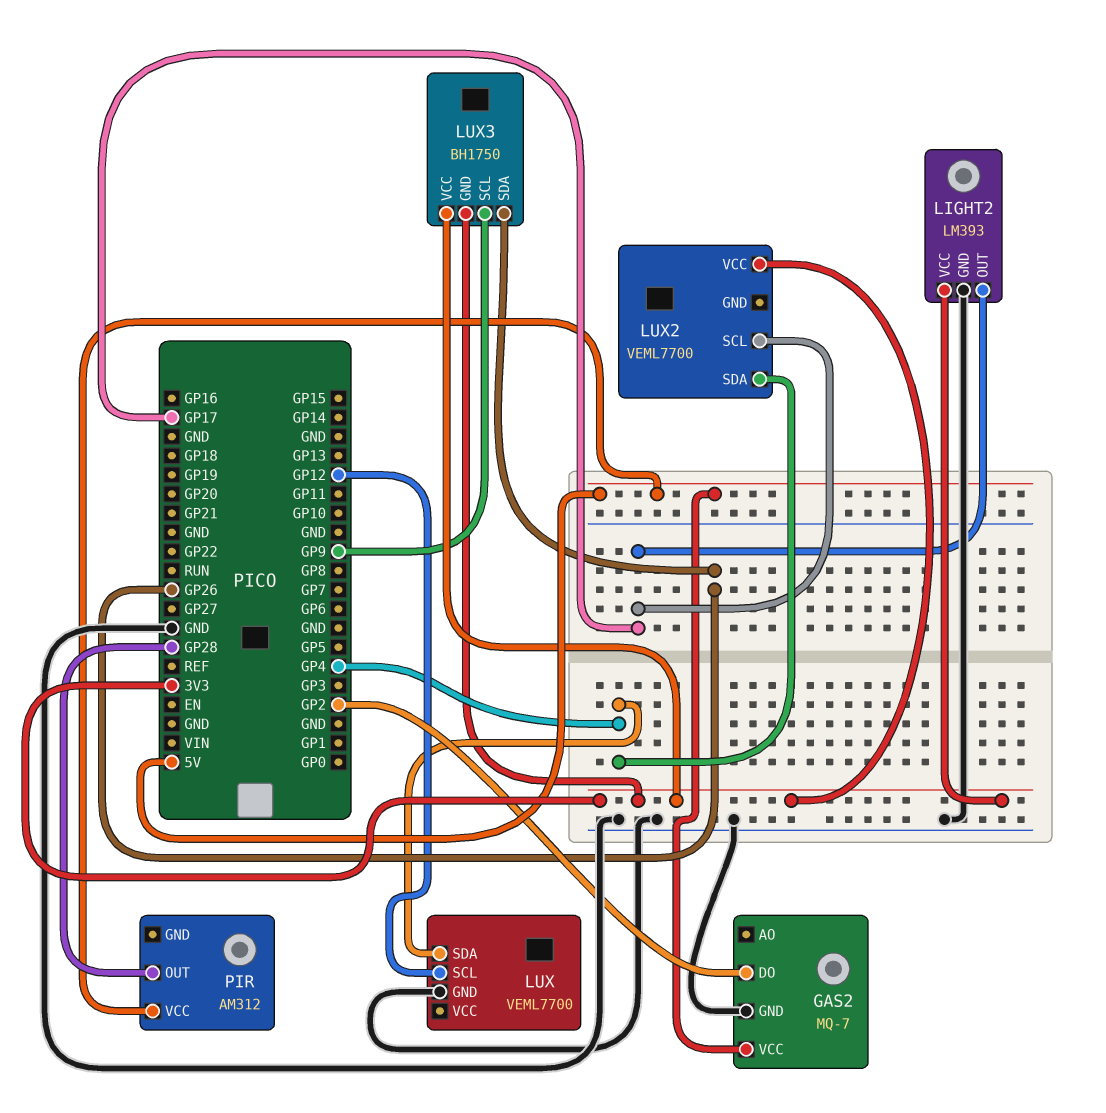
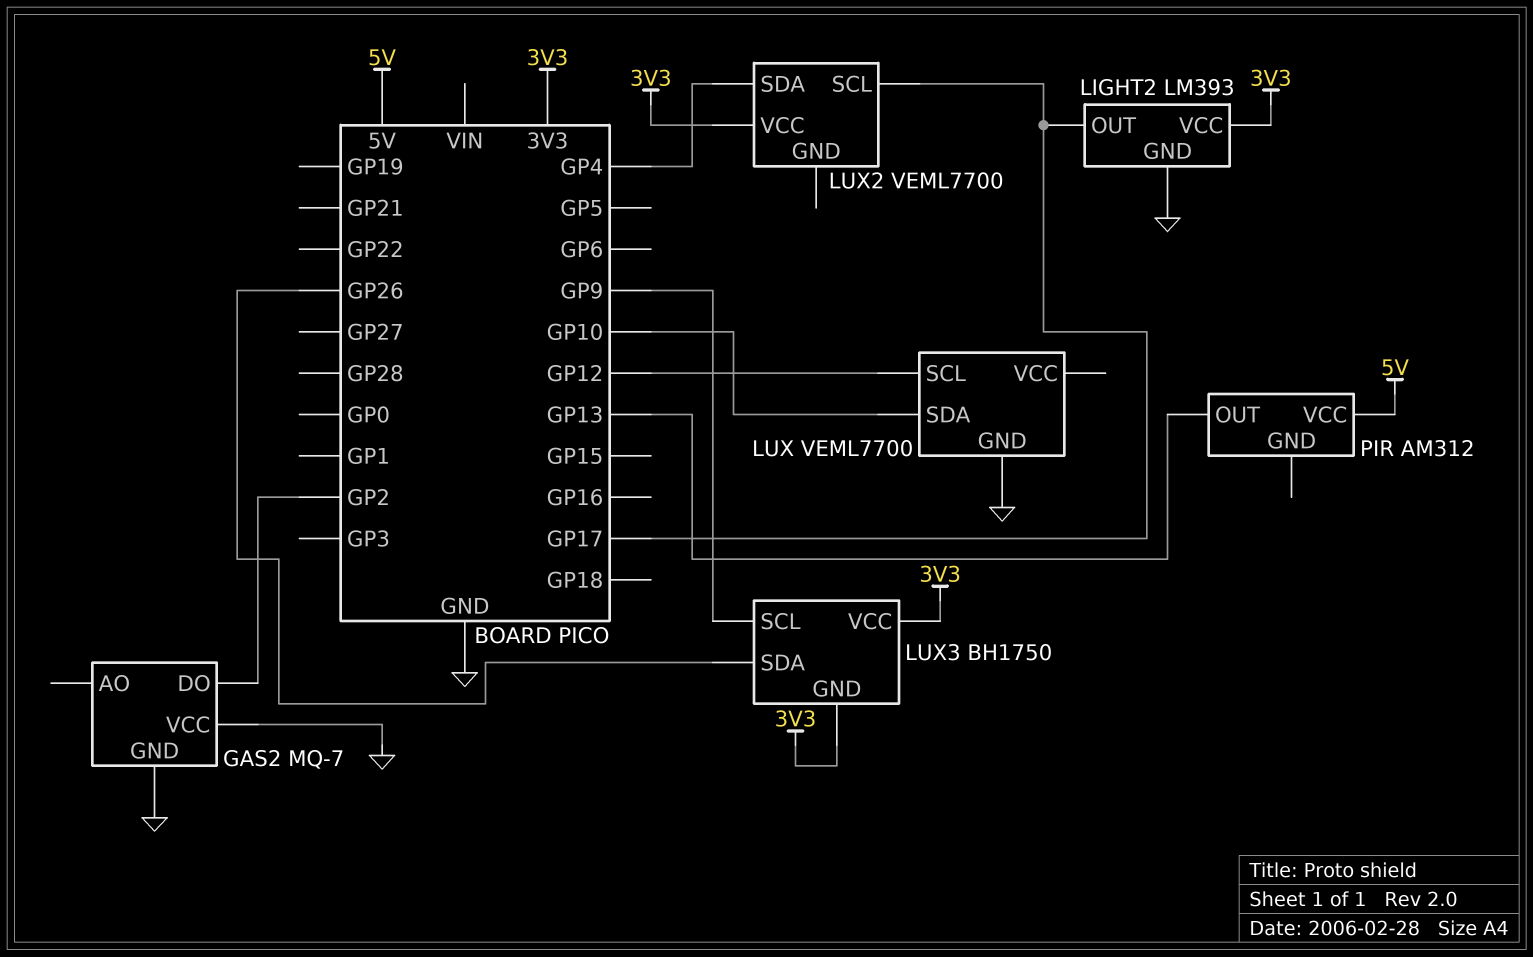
GAS2 pin VCC: 5V -> GND
LUX pin SDA: GP4 -> GP10
PIR pin OUT: GP28 -> GP13

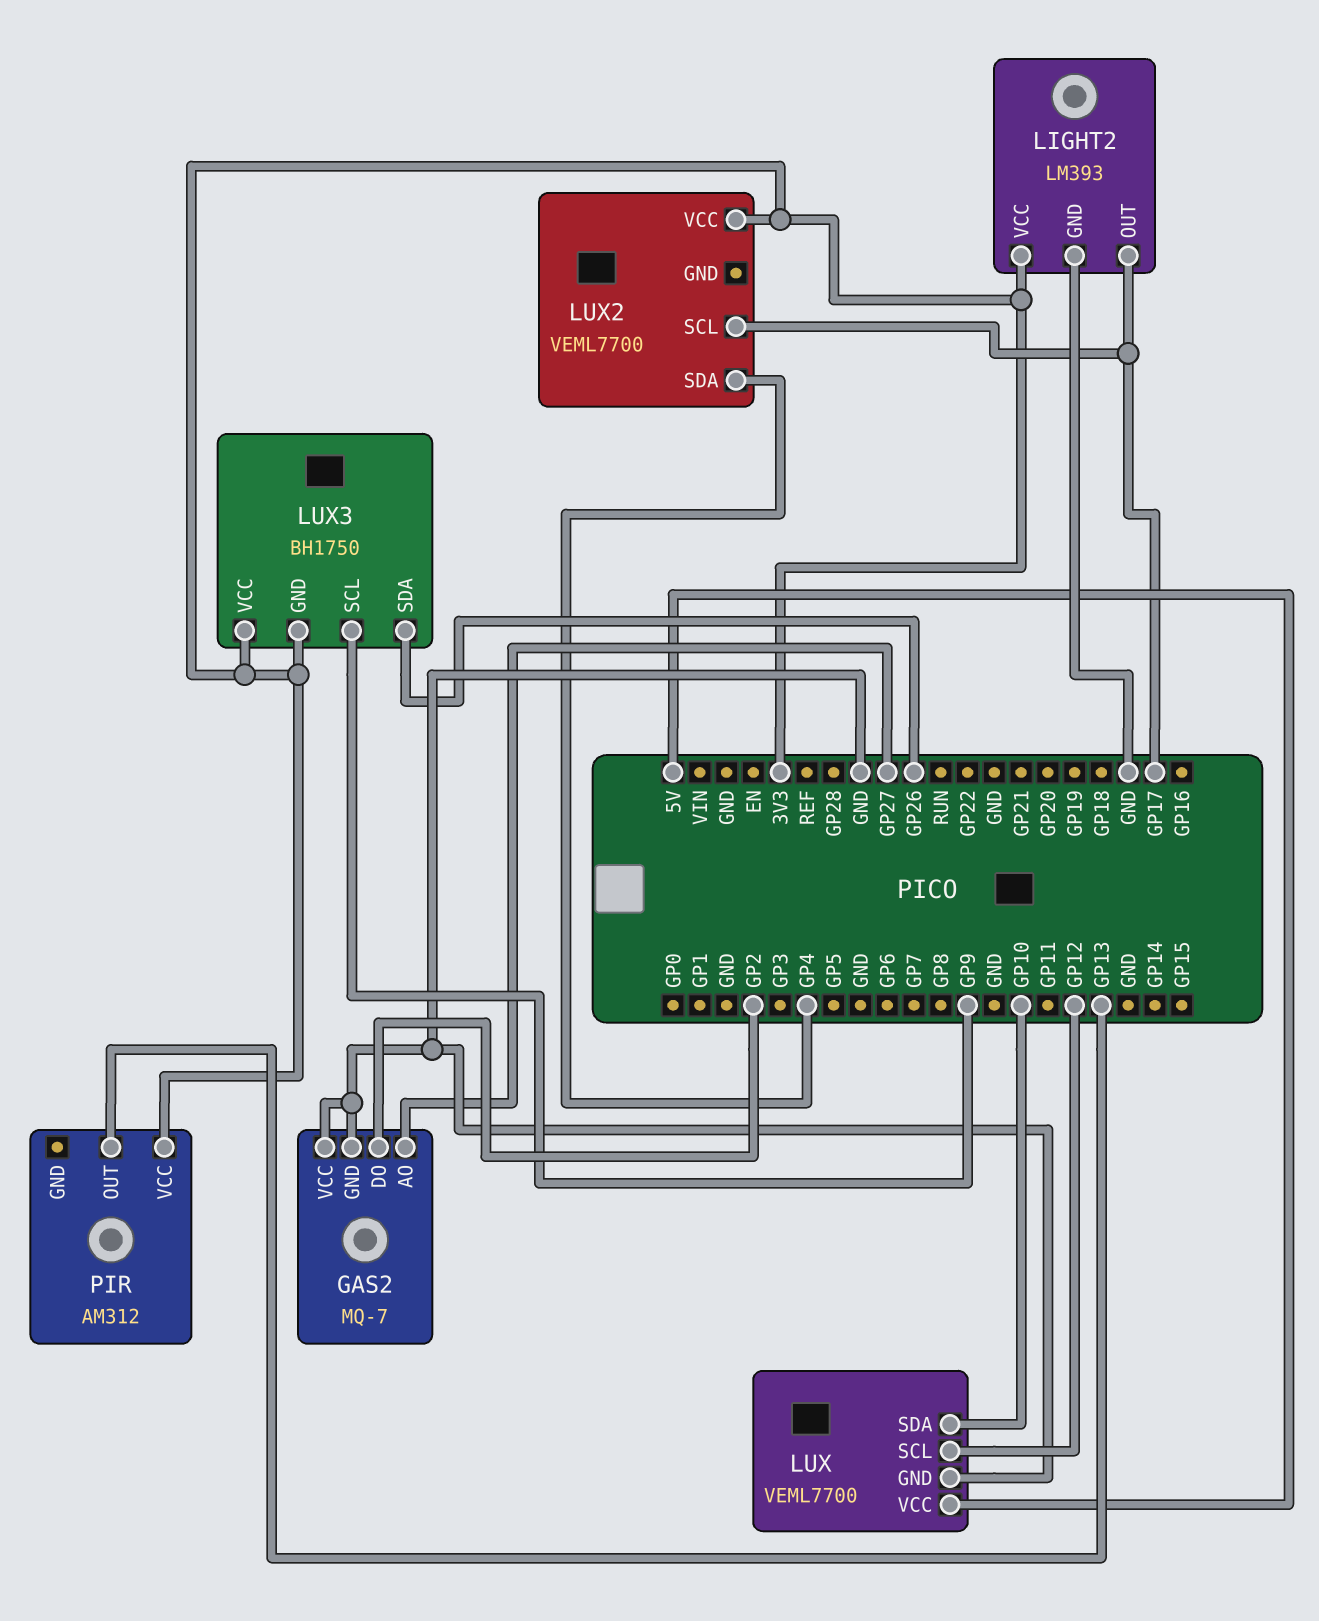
GAS2 pin AO: none -> GP27
LUX pin VCC: none -> 5V
PIR pin VCC: 5V -> 3V3

